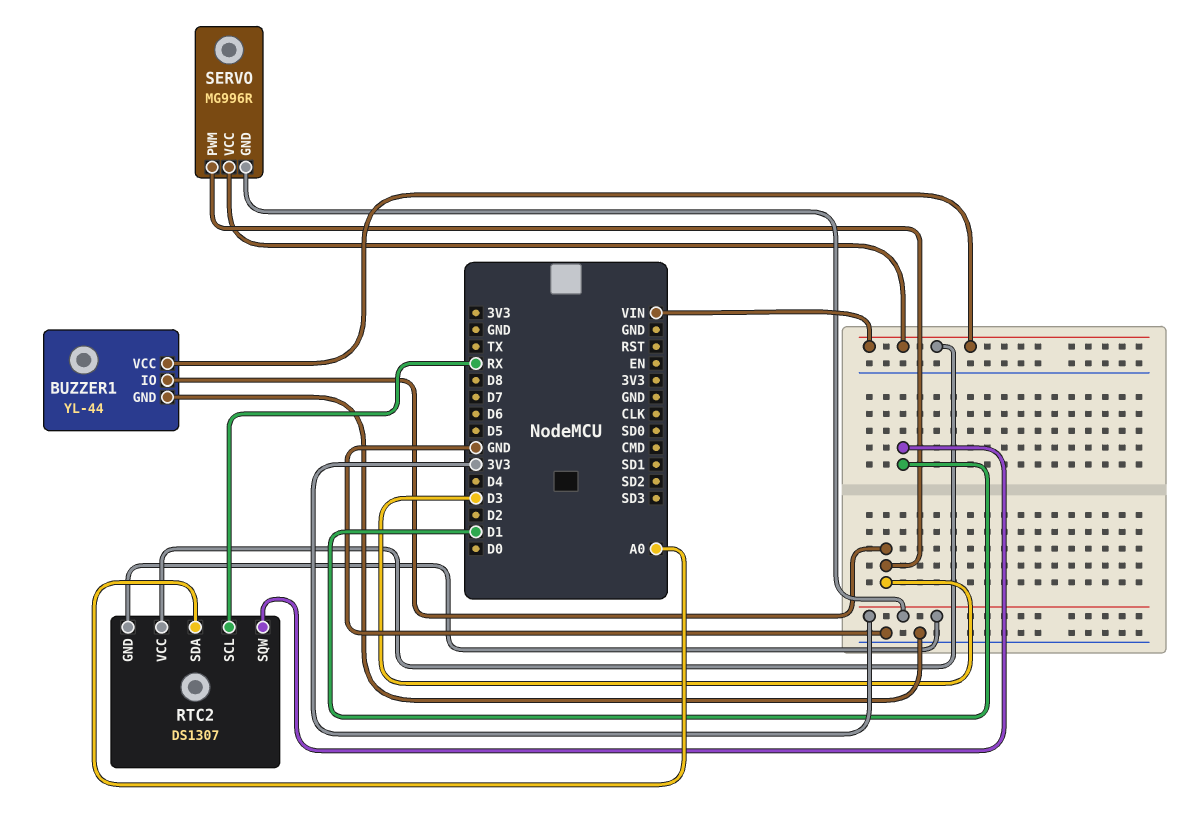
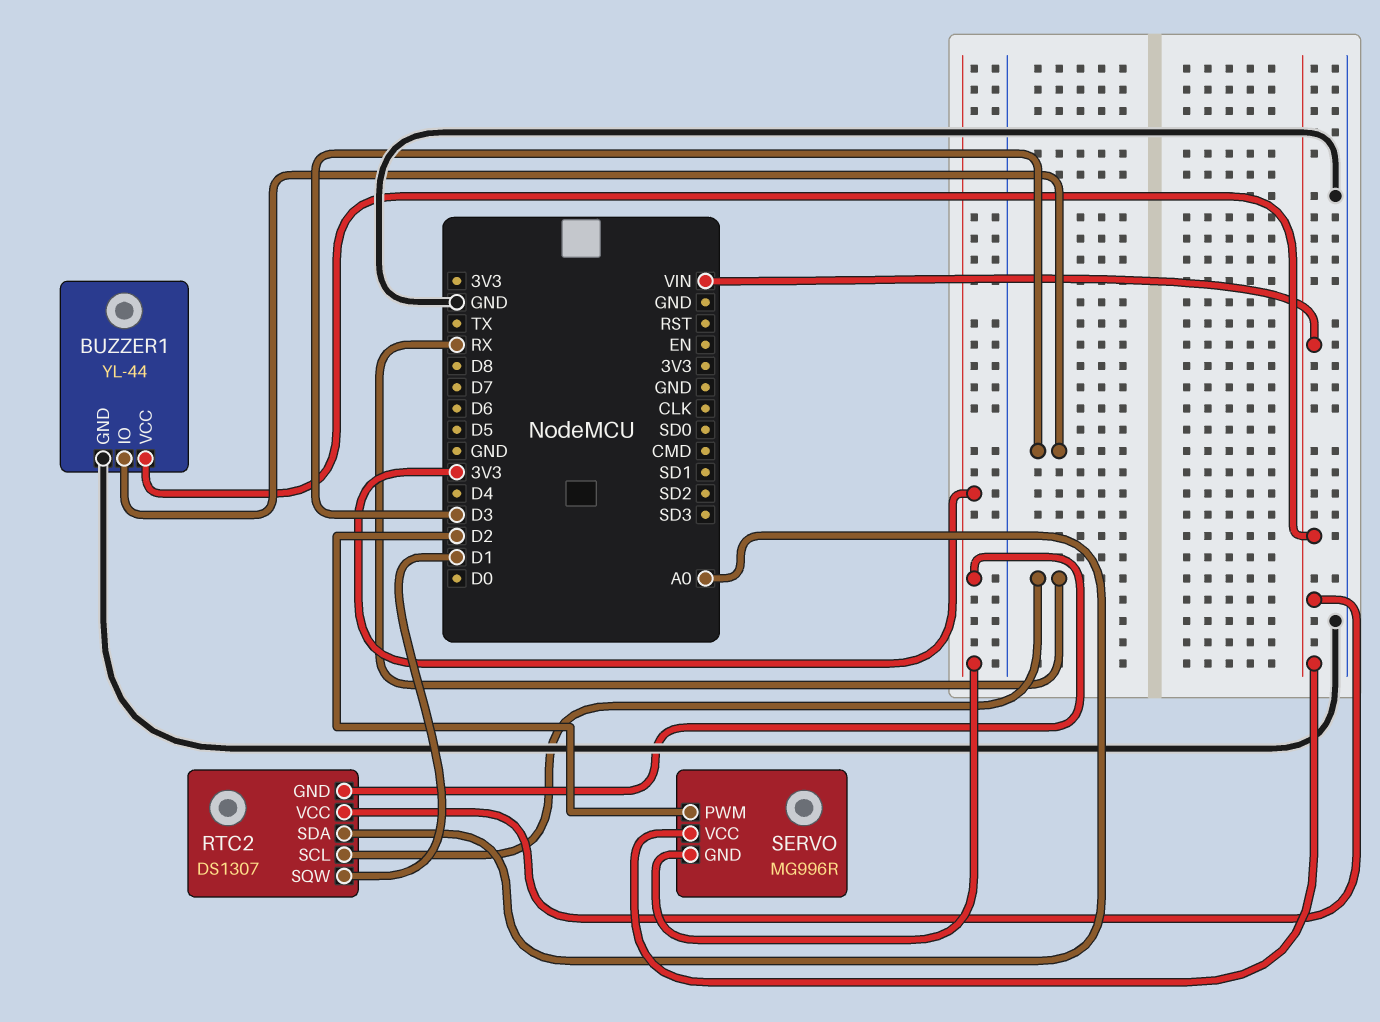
SERVO pin PWM: D3 -> D2

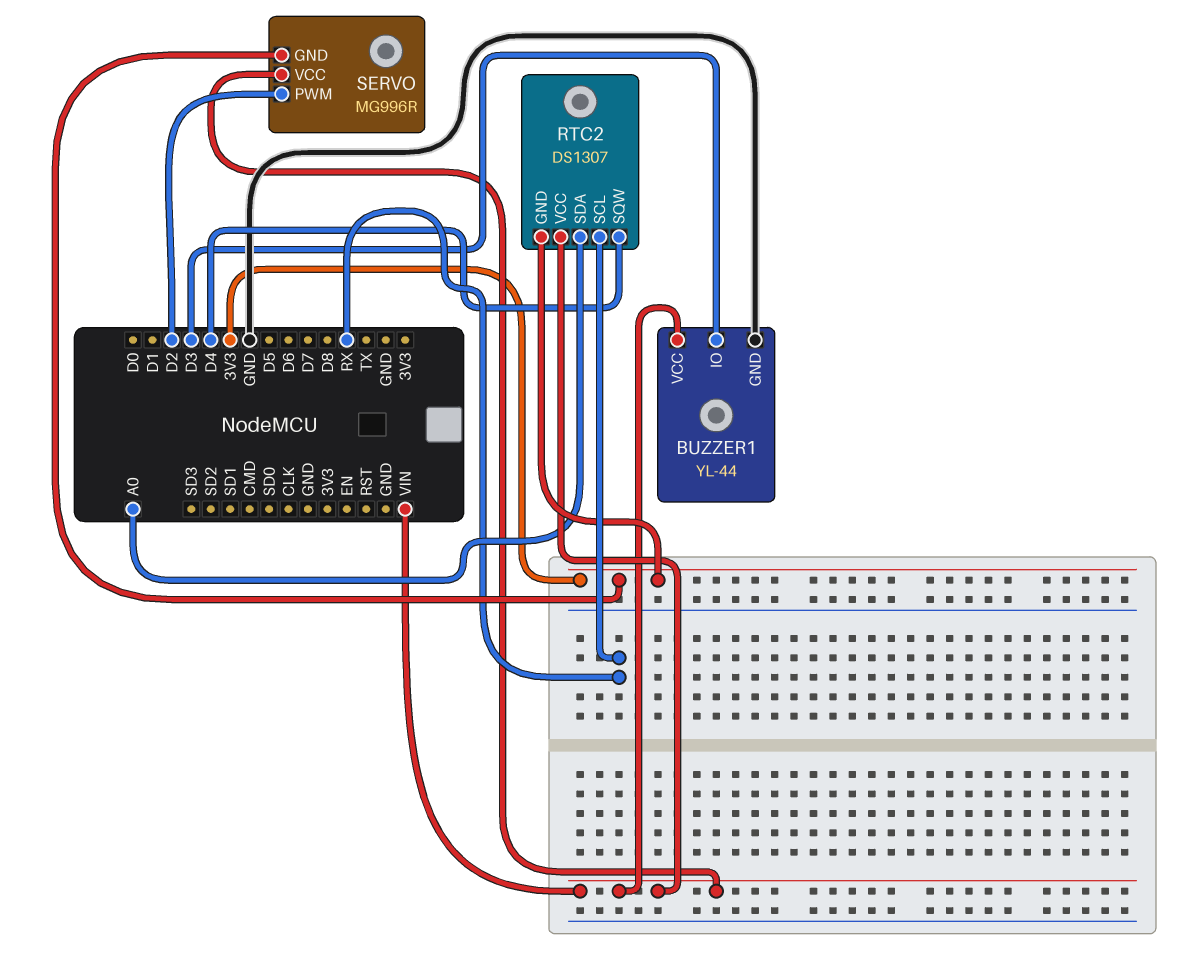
RTC2 pin SQW: D1 -> D4

